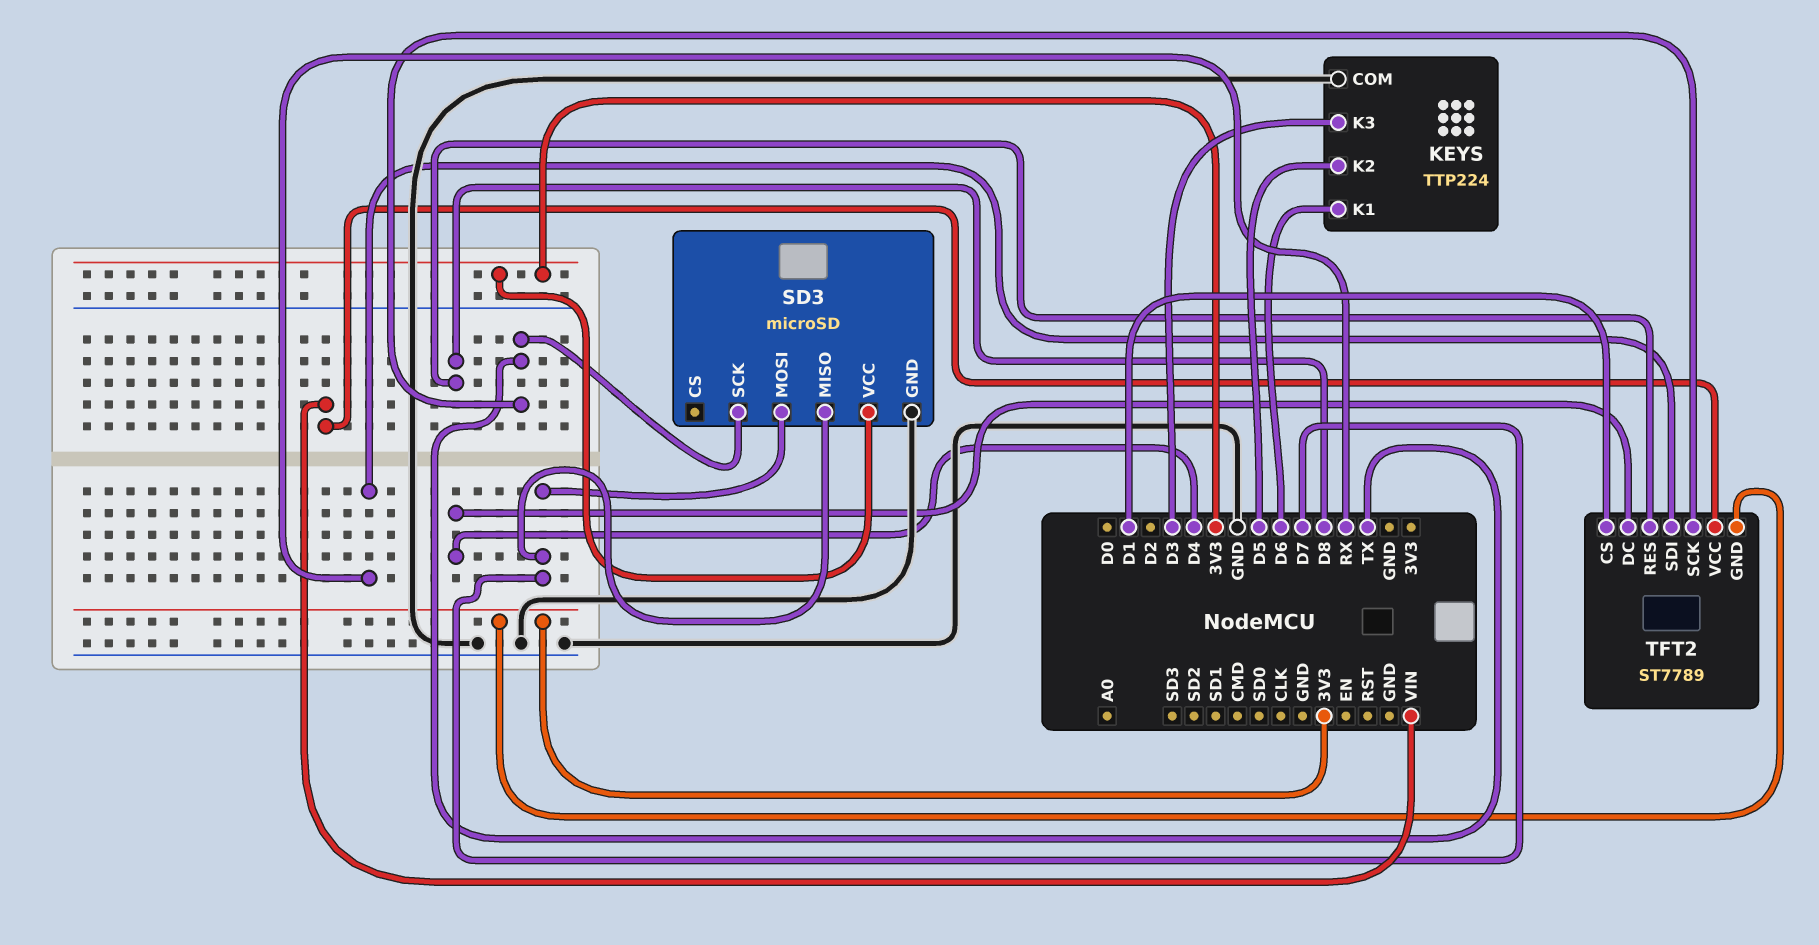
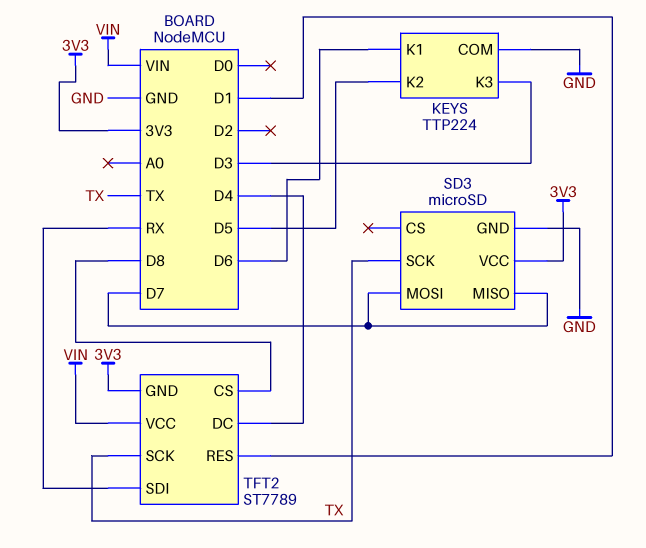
TFT2 pin CS: D1 -> D8
TFT2 pin RES: D8 -> D1

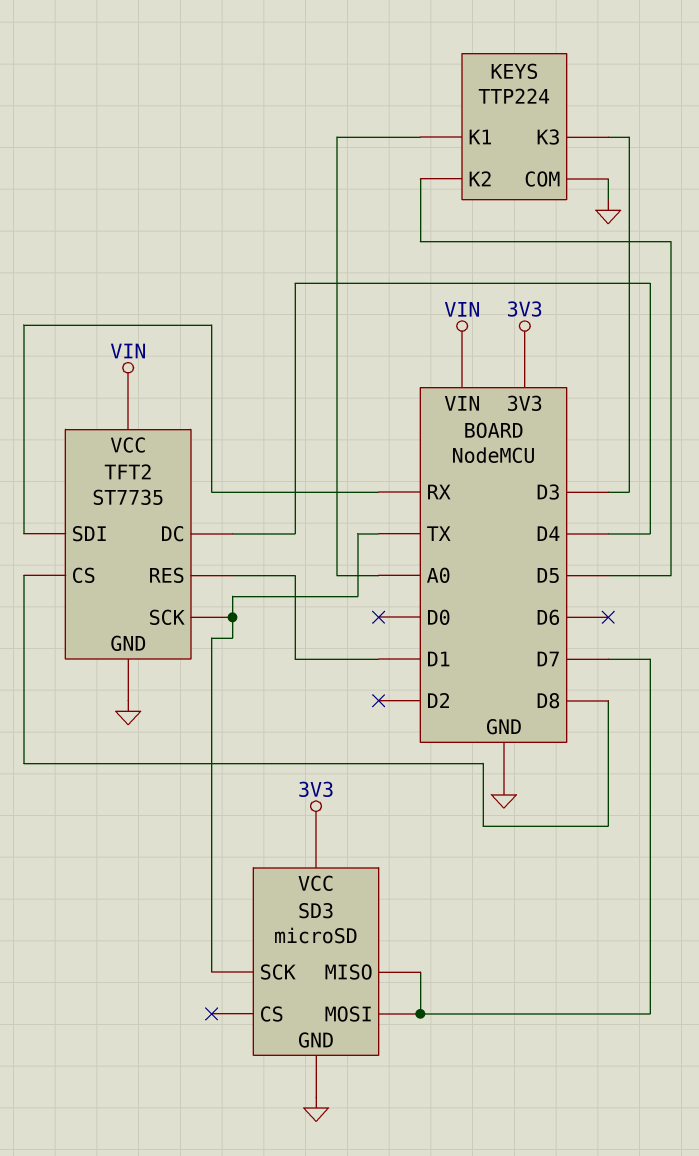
KEYS pin K1: D6 -> A0
TFT2: ST7789 -> ST7735
TFT2 pin GND: 3V3 -> GND

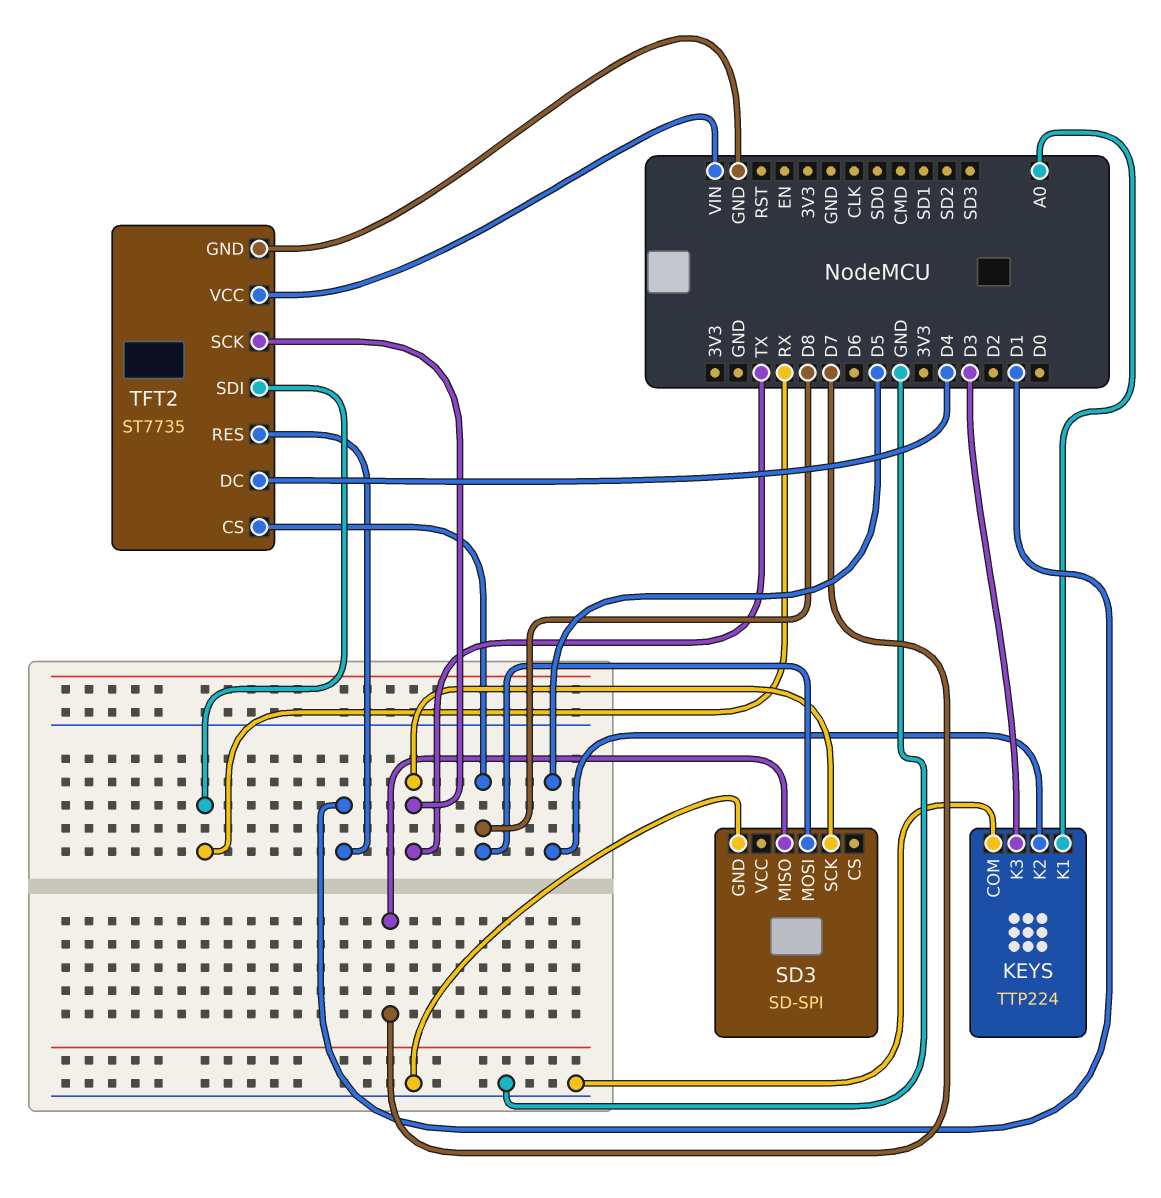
SD3: microSD -> SD-SPI
SD3 pin MOSI: D7 -> D8
SD3 pin VCC: 3V3 -> none

